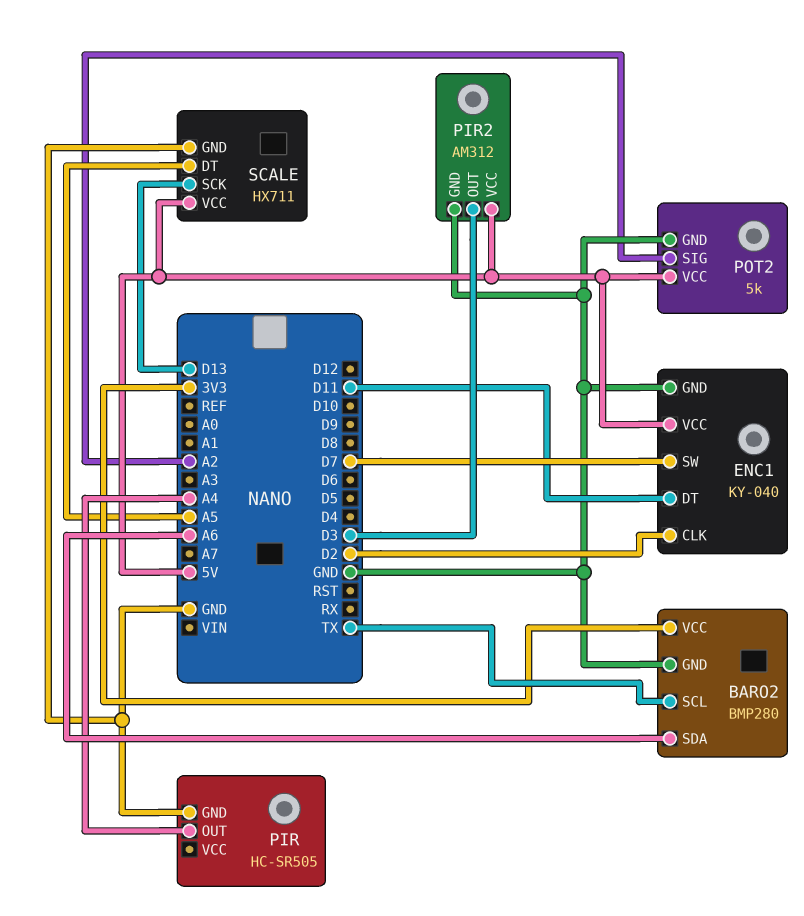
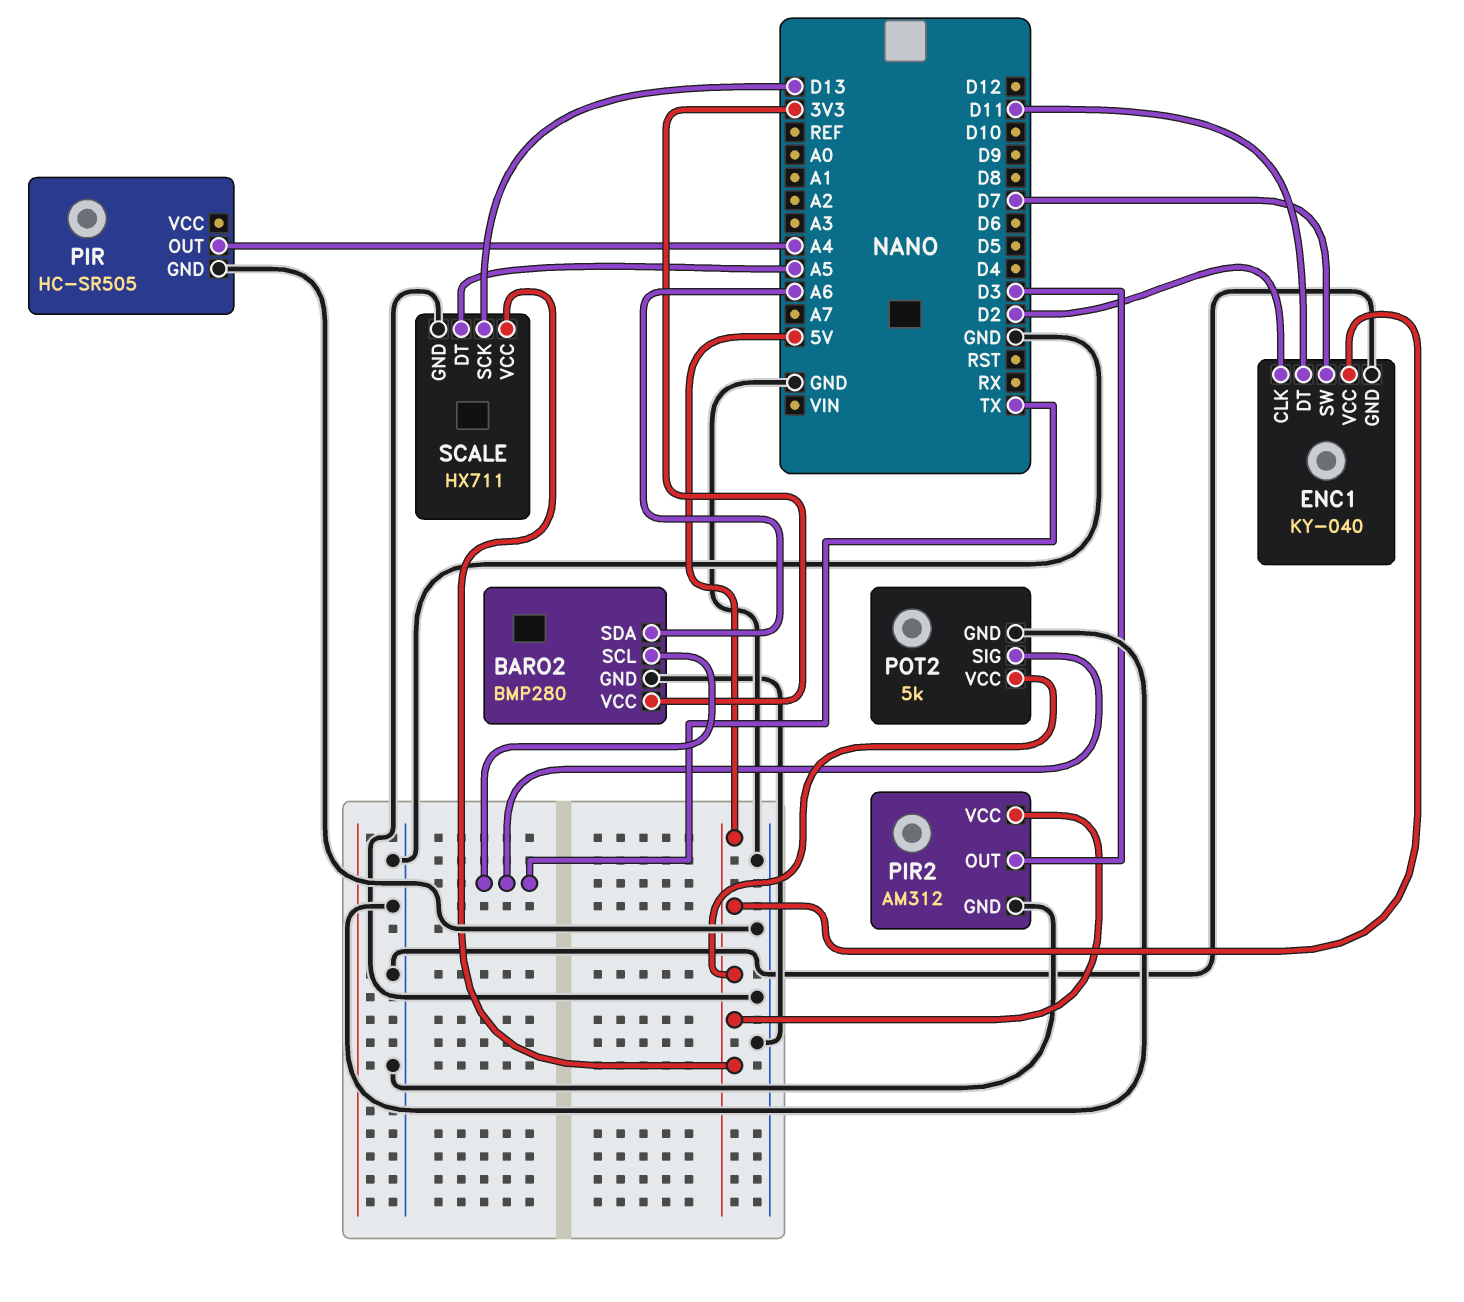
POT2 pin SIG: A2 -> TX

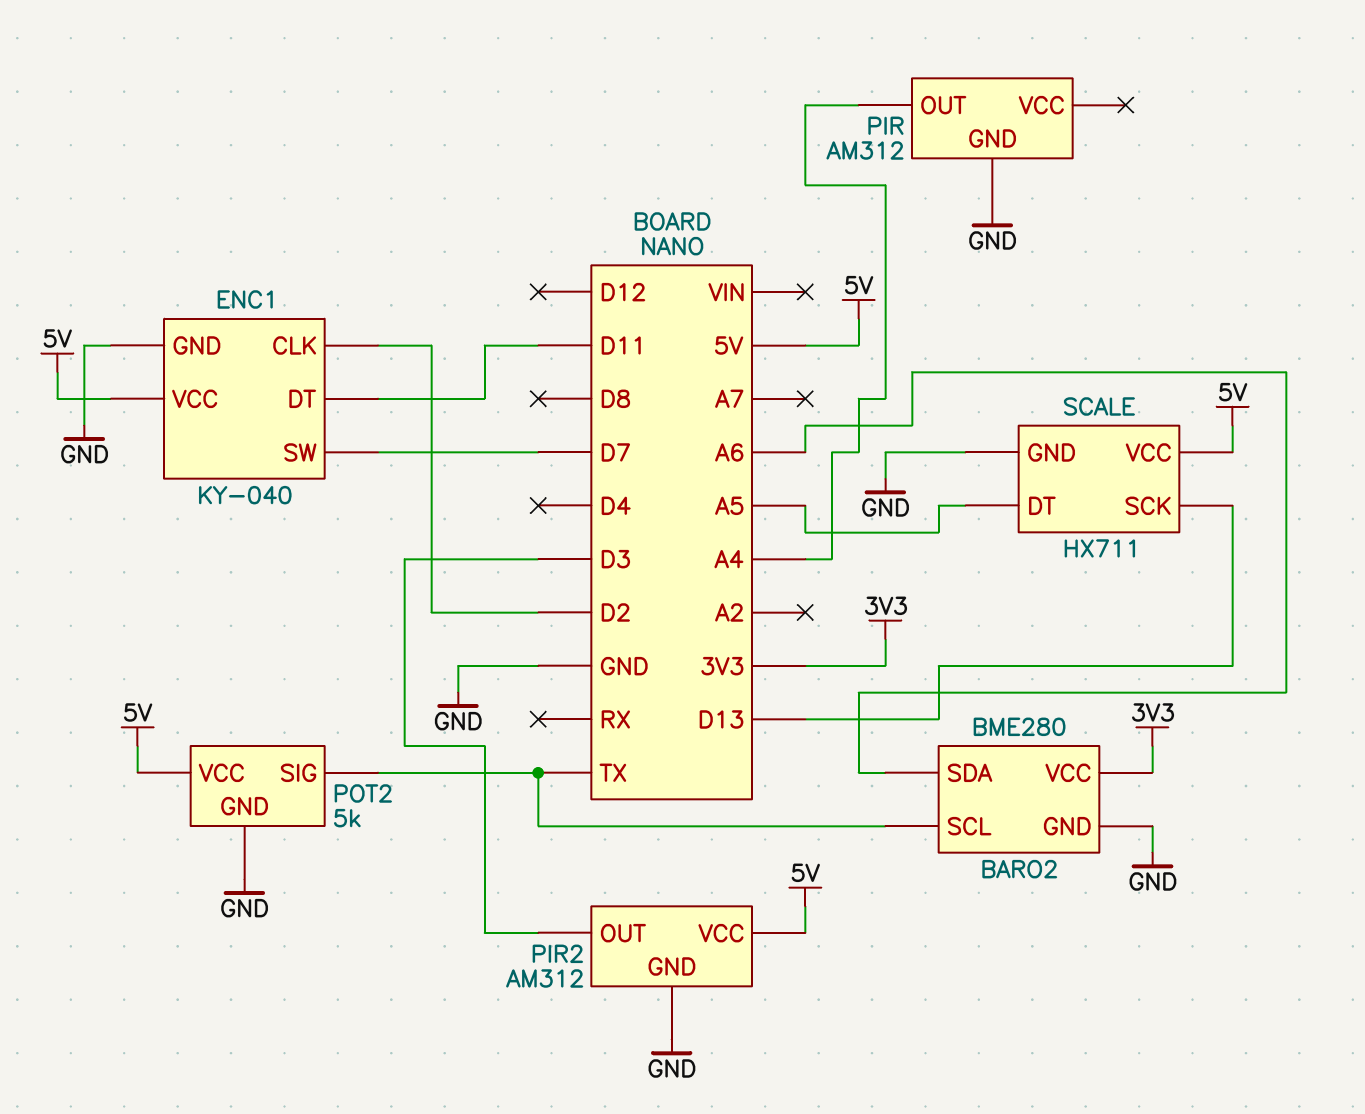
BARO2: BMP280 -> BME280
PIR: HC-SR505 -> AM312

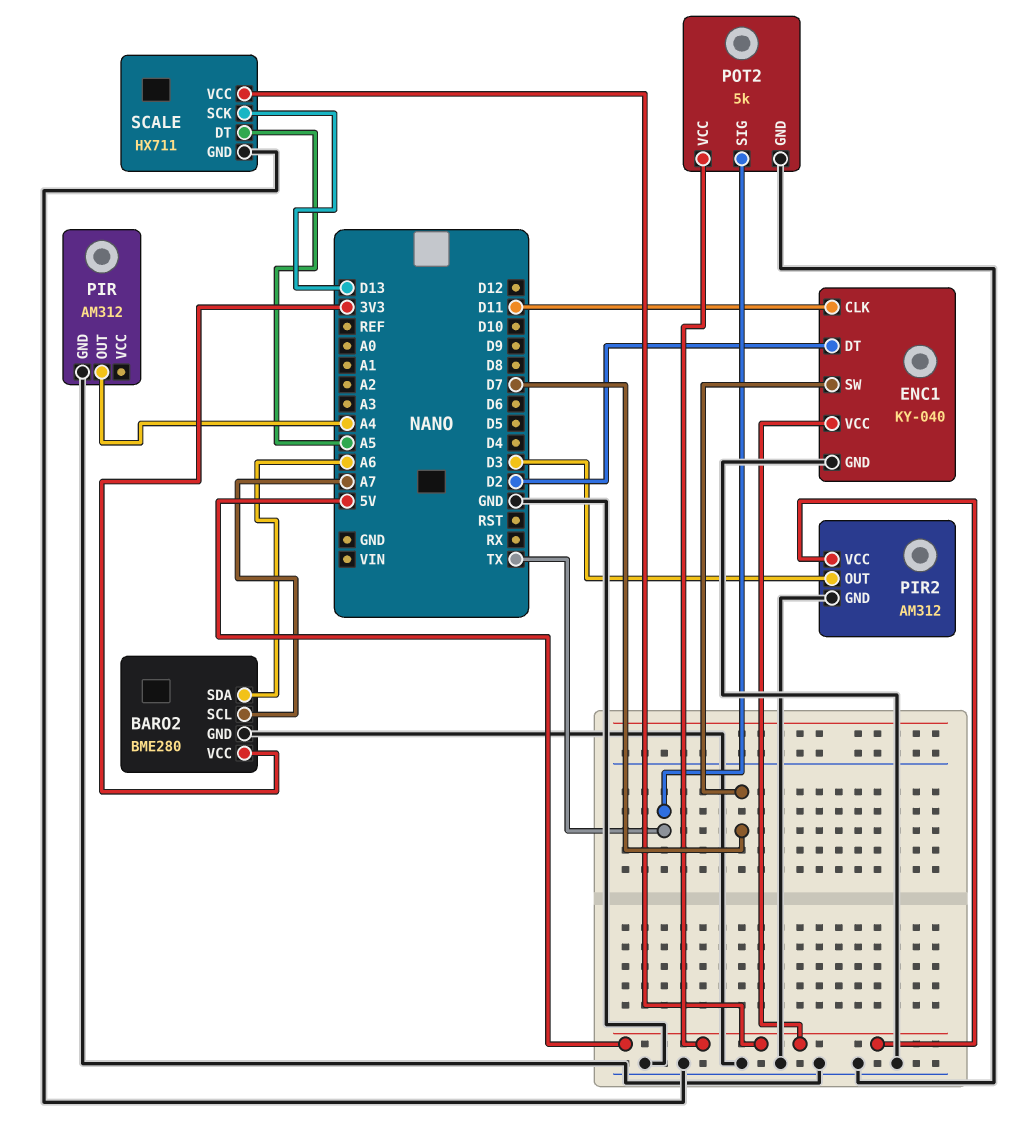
BARO2 pin SCL: TX -> A7
ENC1 pin CLK: D2 -> D11
ENC1 pin DT: D11 -> D2

